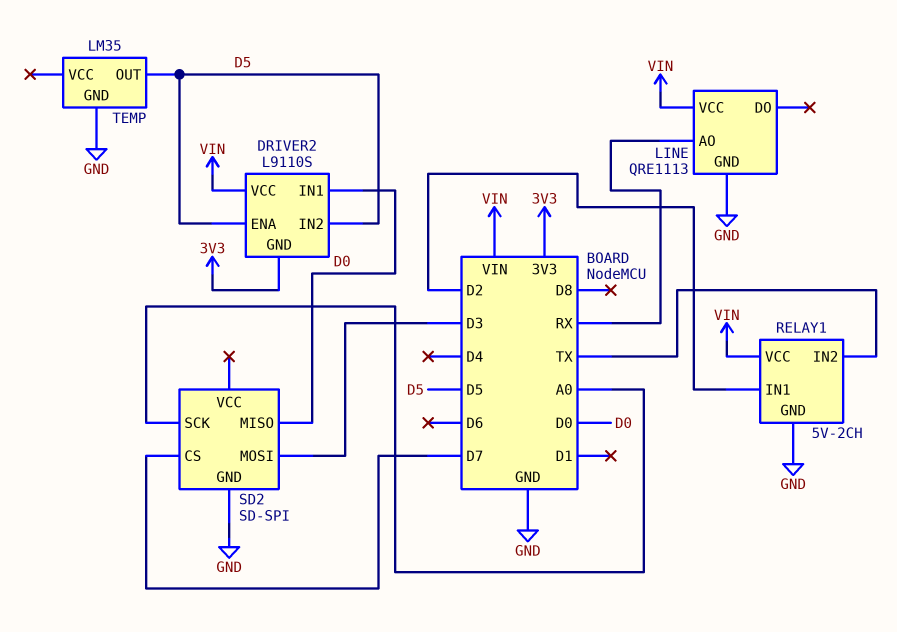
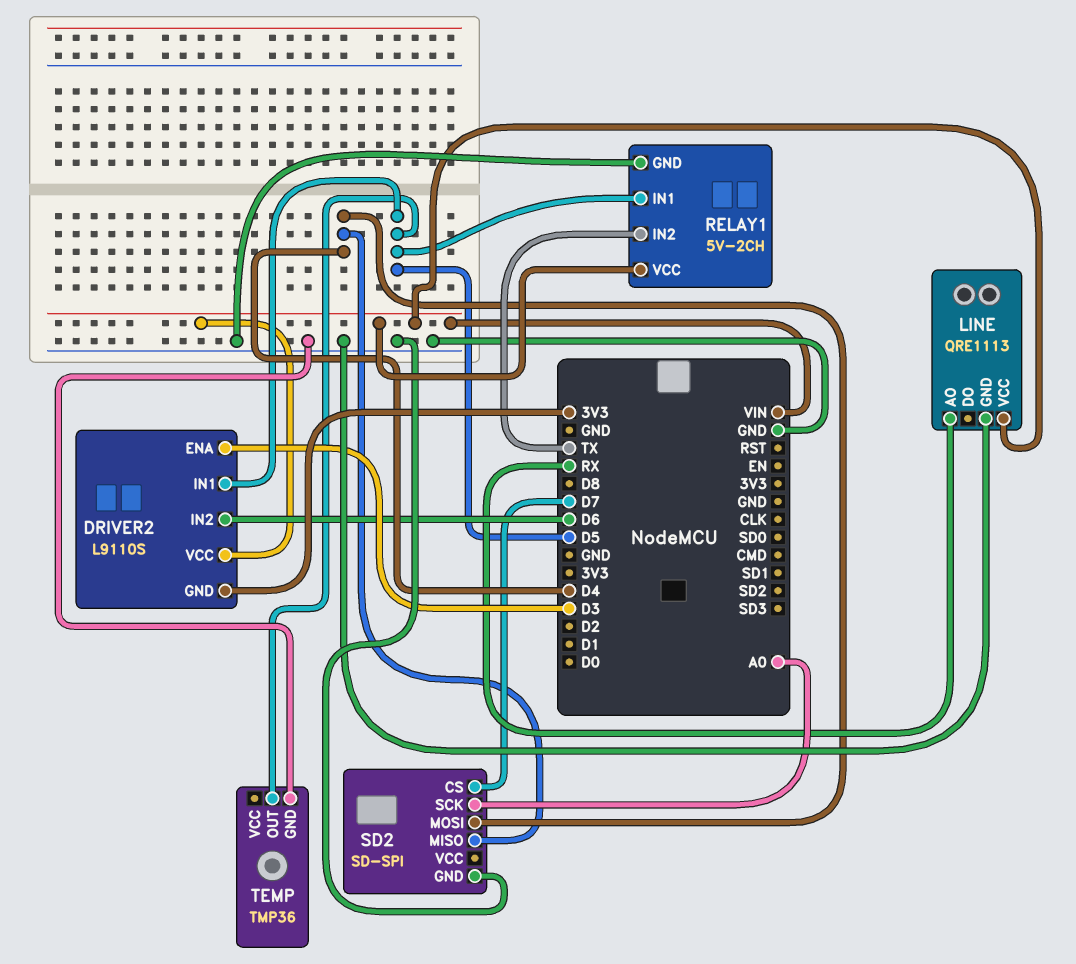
DRIVER2 pin ENA: D5 -> D3
DRIVER2 pin IN1: D0 -> D5
DRIVER2 pin IN2: D5 -> D6
RELAY1 pin IN1: D2 -> D5
SD2 pin MISO: D0 -> D4
SD2 pin MOSI: D3 -> D4
TEMP: LM35 -> TMP36

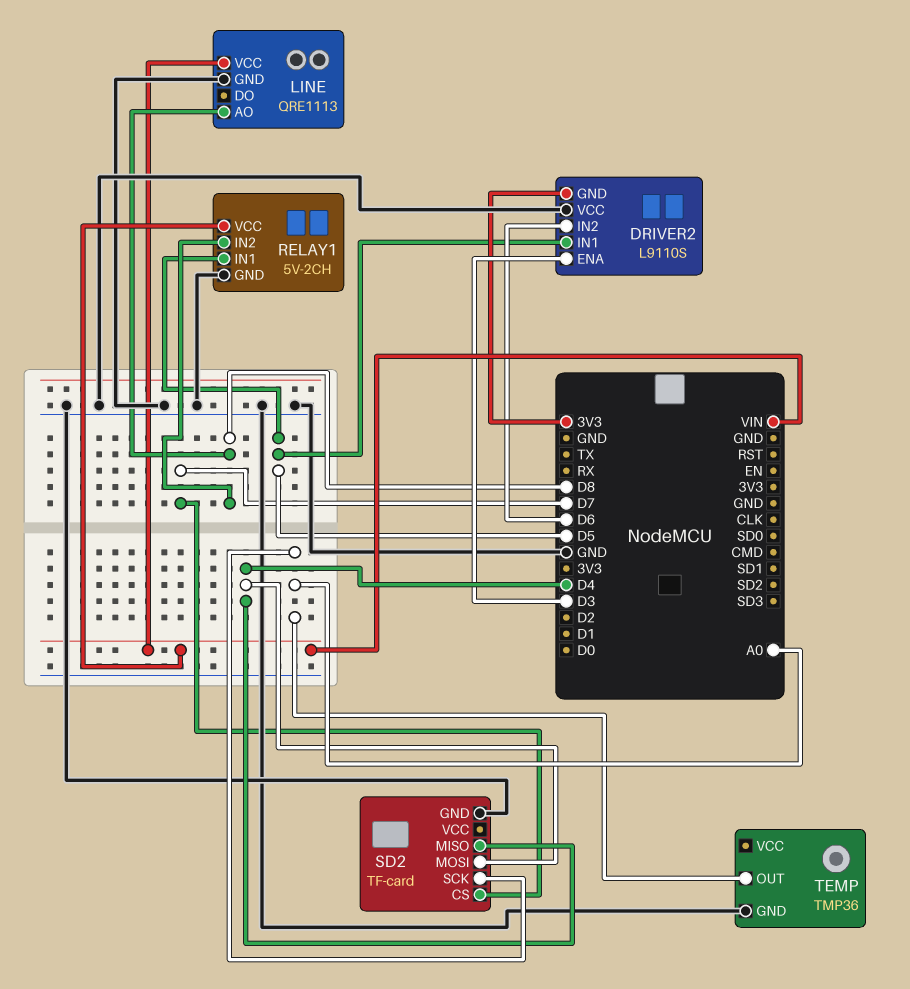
DRIVER2 pin VCC: VIN -> GND
LINE pin AO: RX -> D8
RELAY1 pin IN2: TX -> D8
SD2: SD-SPI -> TF-card
TEMP pin OUT: D5 -> A0

